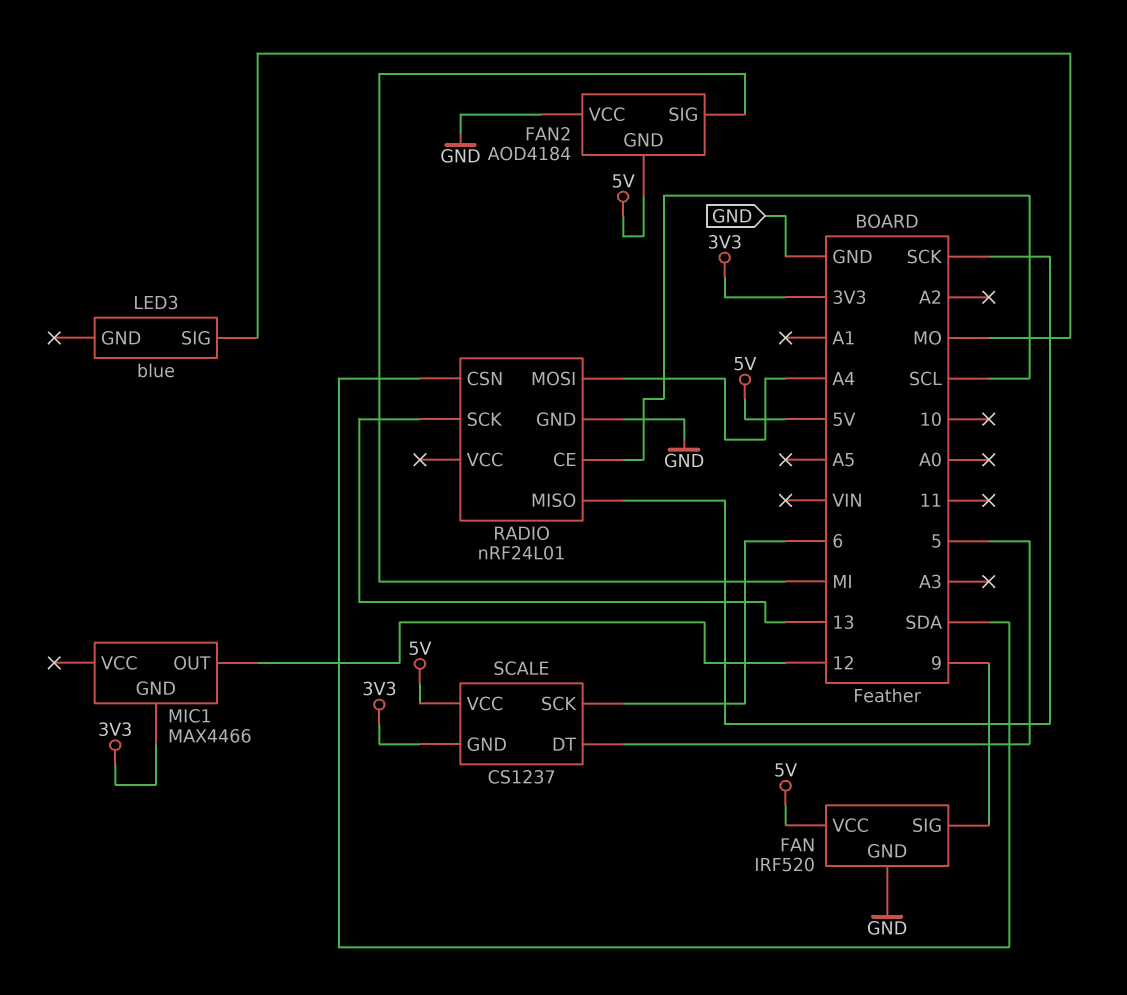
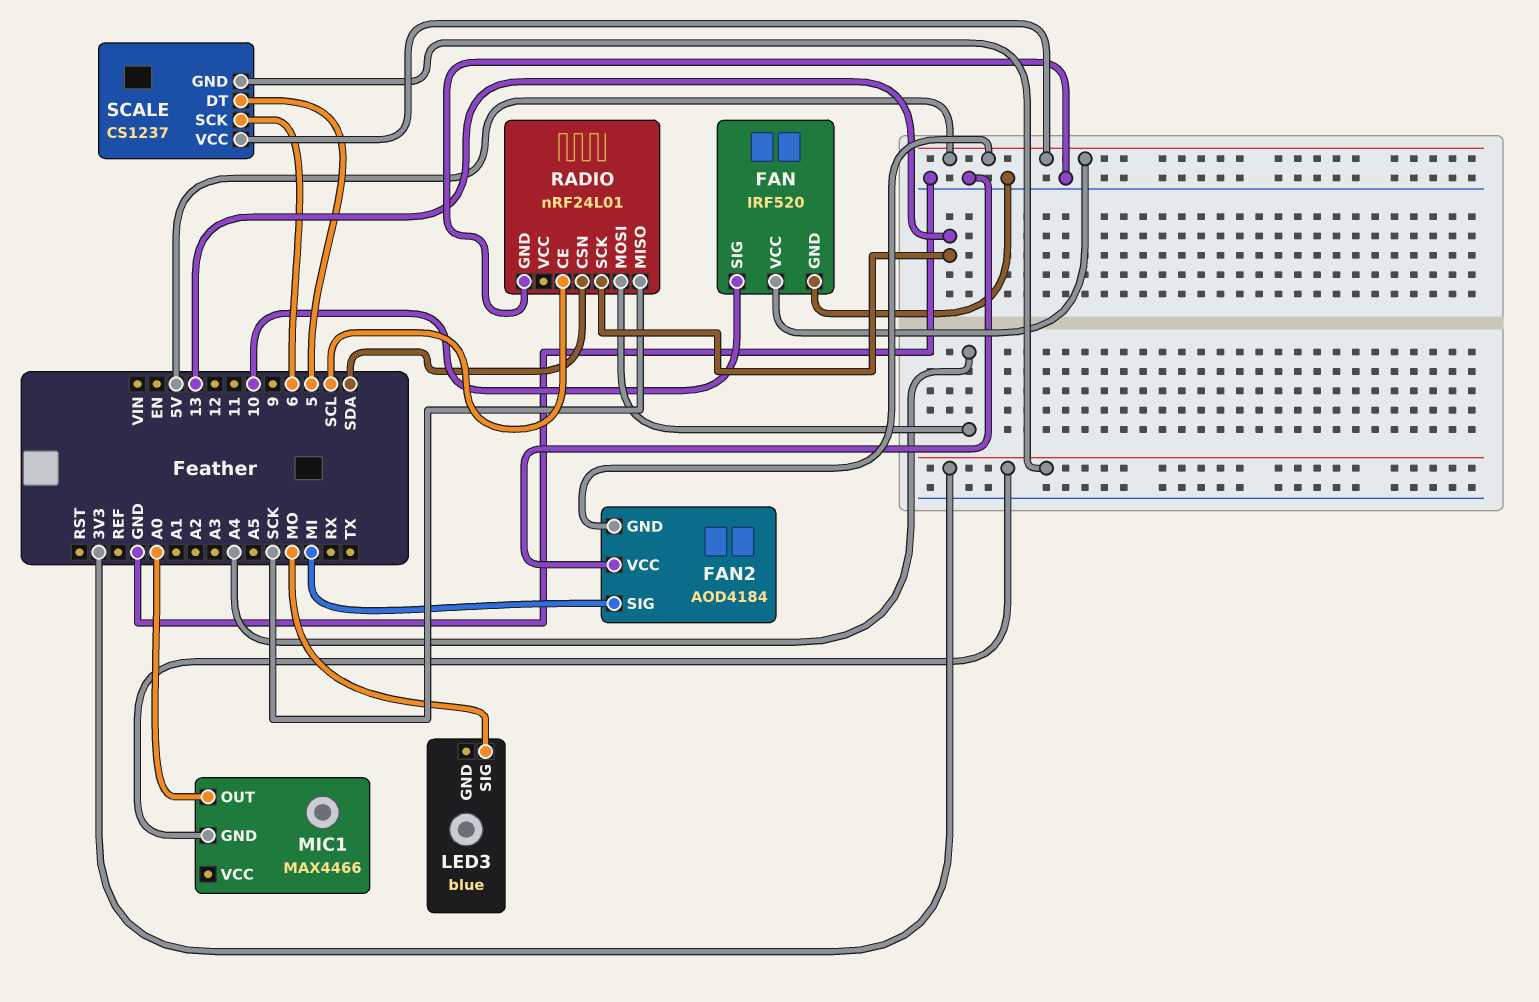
FAN pin SIG: 9 -> 10
MIC1 pin OUT: 12 -> A0

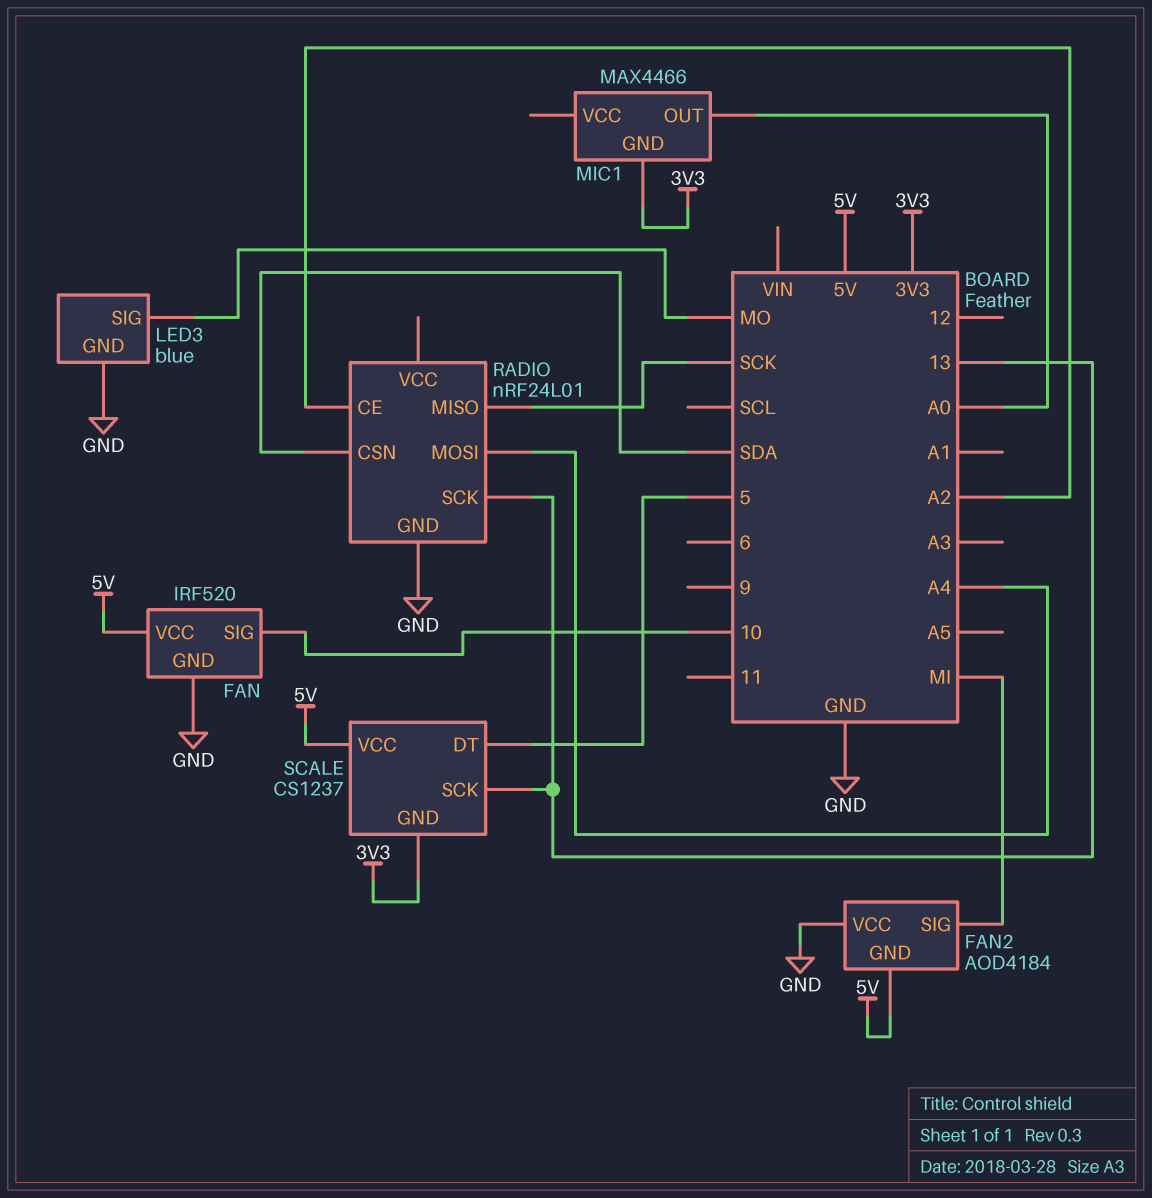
LED3 pin GND: none -> GND
RADIO pin CE: SCL -> A2
SCALE pin SCK: 6 -> 13

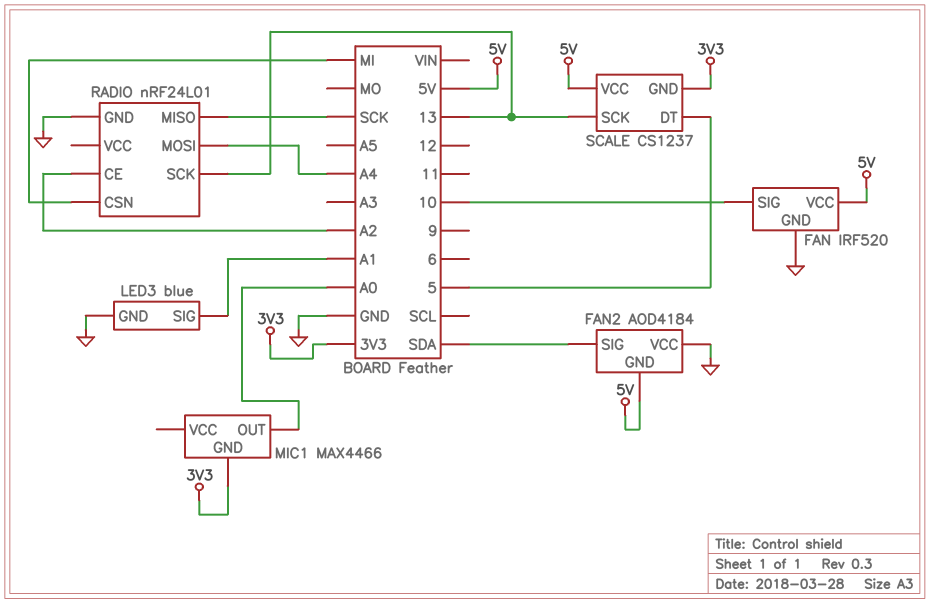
FAN2 pin SIG: MI -> SDA
LED3 pin SIG: MO -> A1
RADIO pin CSN: SDA -> MI

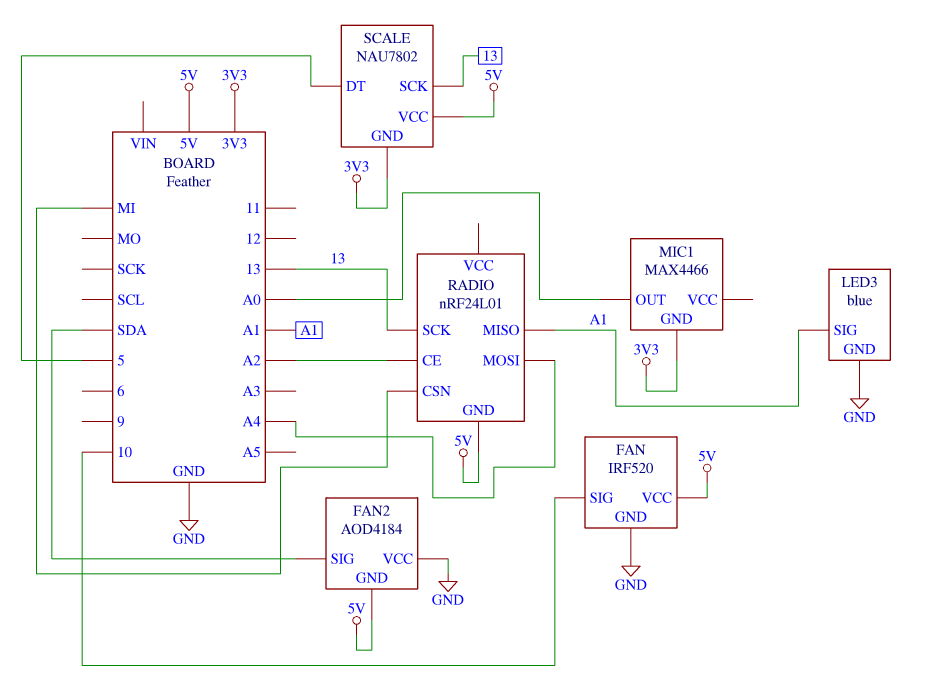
RADIO pin GND: GND -> 5V
RADIO pin MISO: SCK -> A1
SCALE: CS1237 -> NAU7802

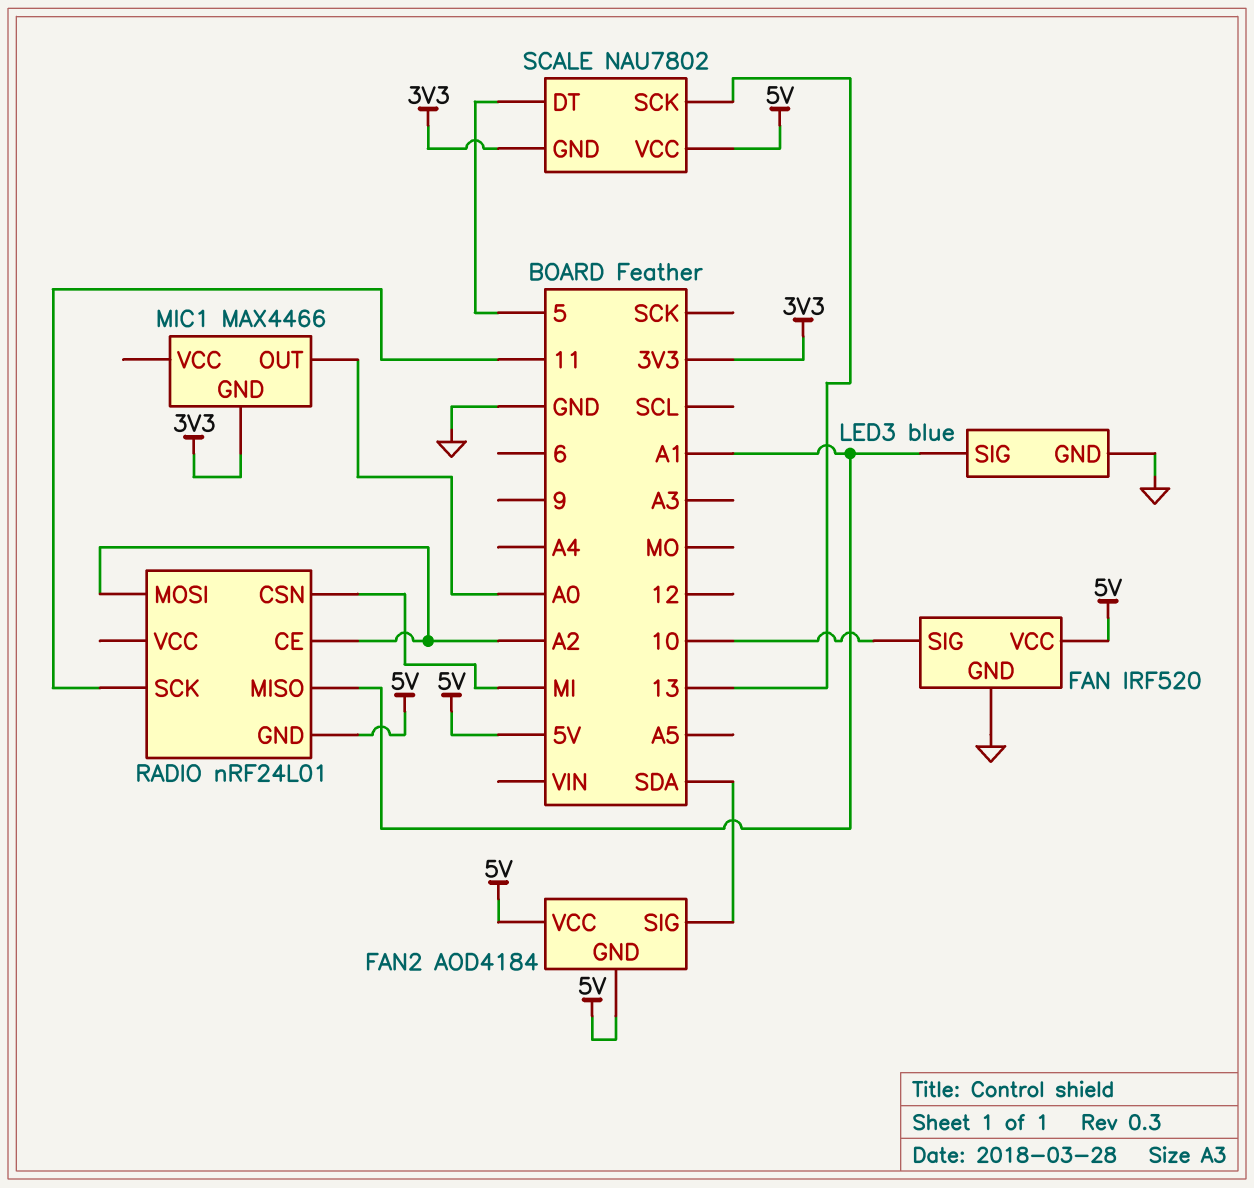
FAN2 pin VCC: GND -> 5V
RADIO pin MOSI: A4 -> A2
RADIO pin SCK: 13 -> 11

